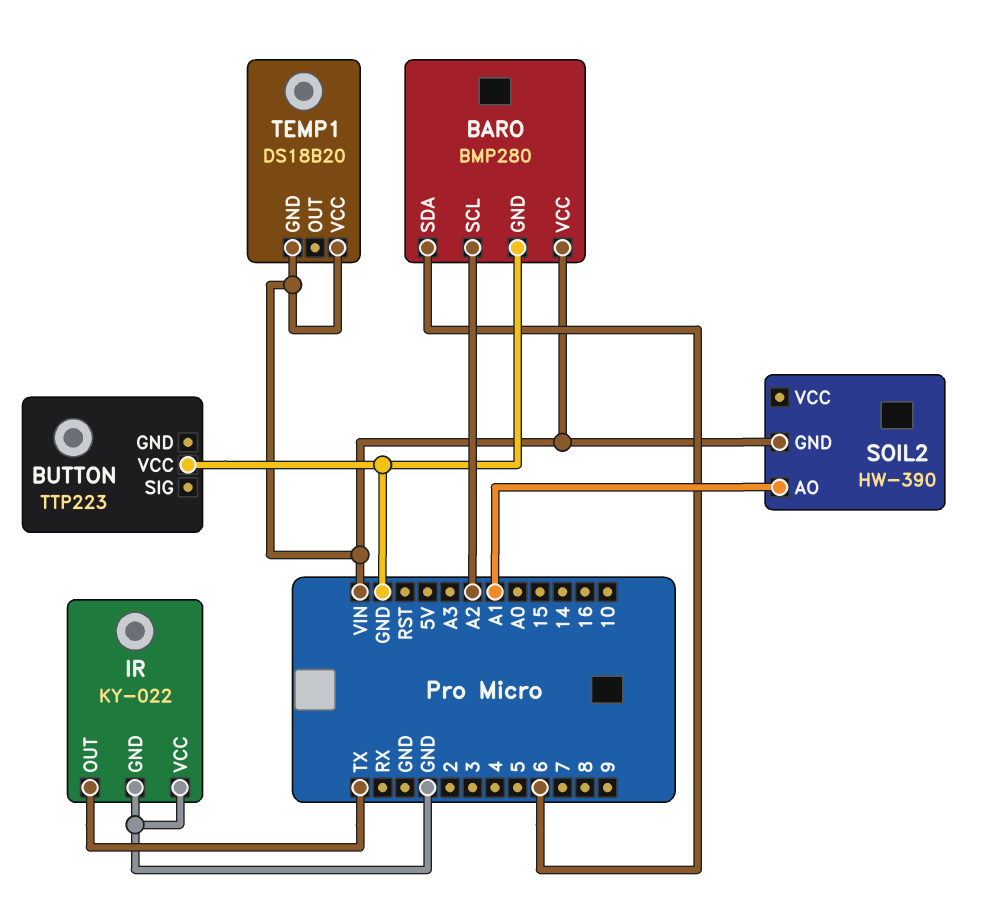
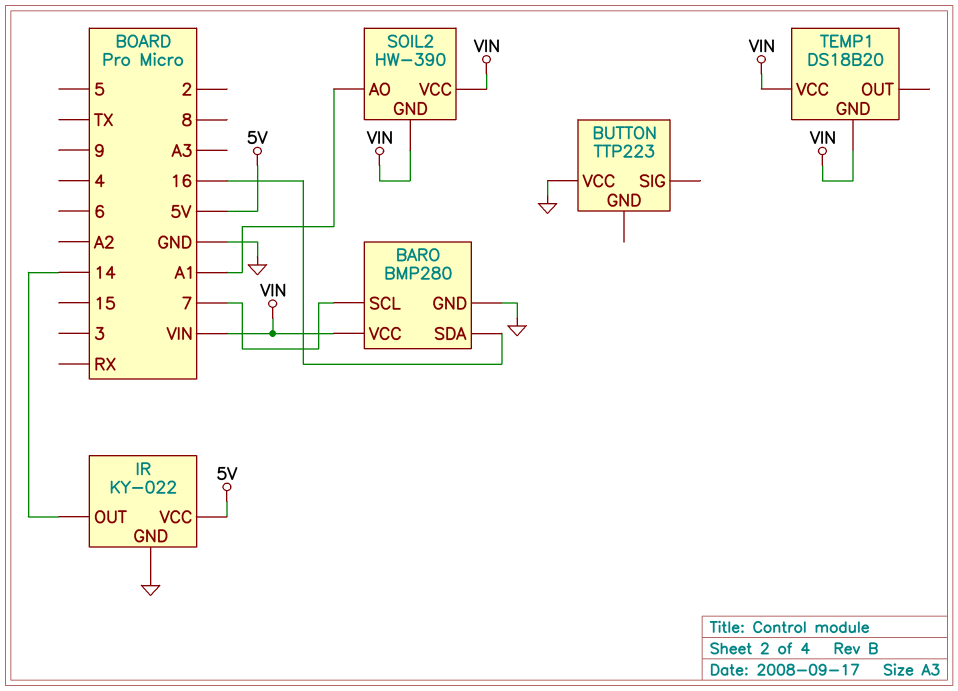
BARO pin SCL: A2 -> 7
BARO pin SDA: 6 -> 16
IR pin OUT: TX -> 14
IR pin VCC: GND -> 5V
SOIL2 pin VCC: none -> VIN

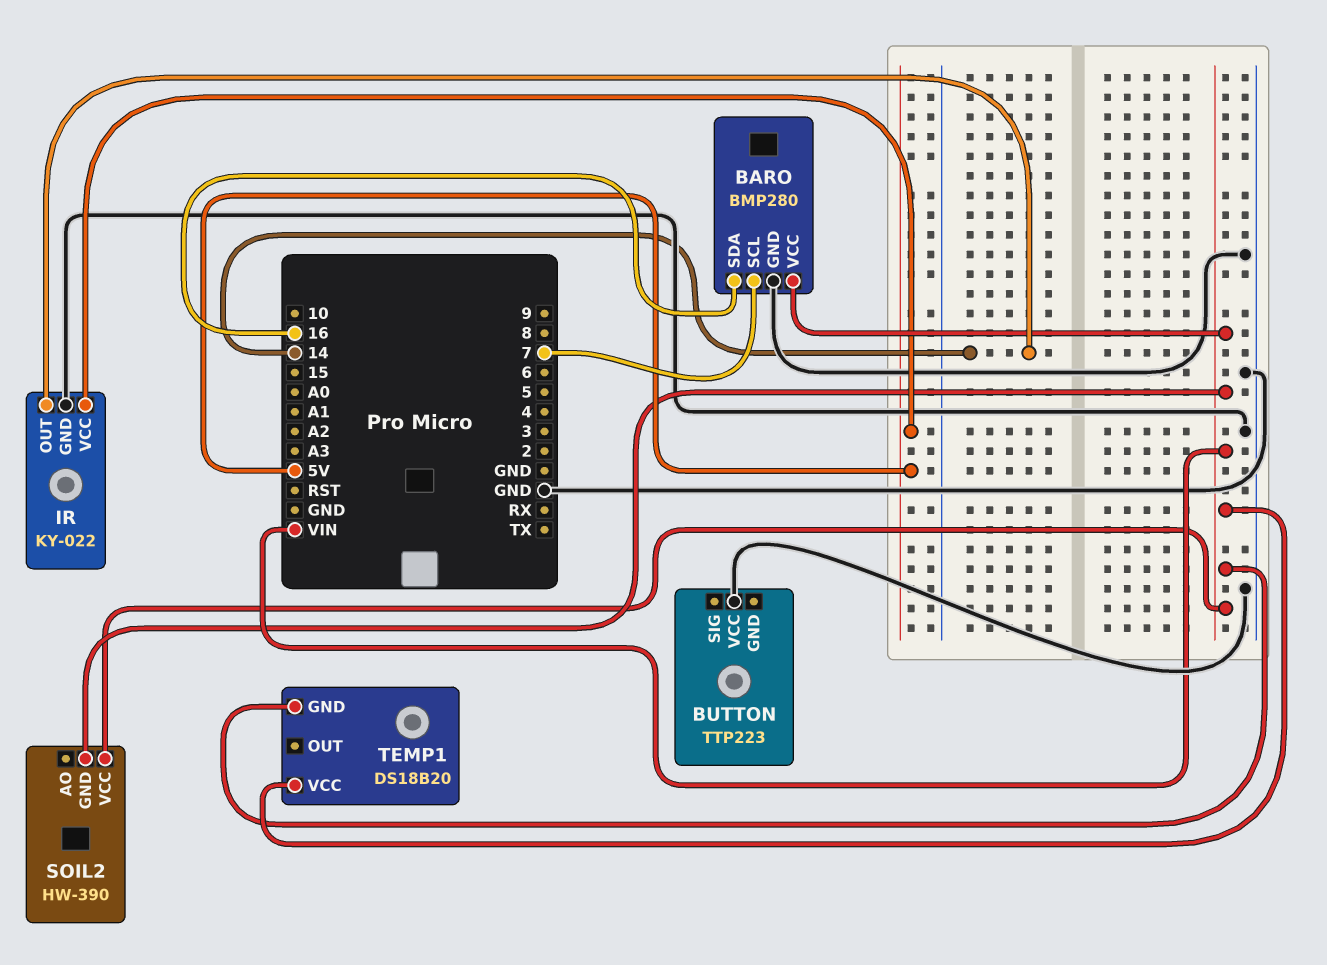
SOIL2 pin AO: A1 -> none

